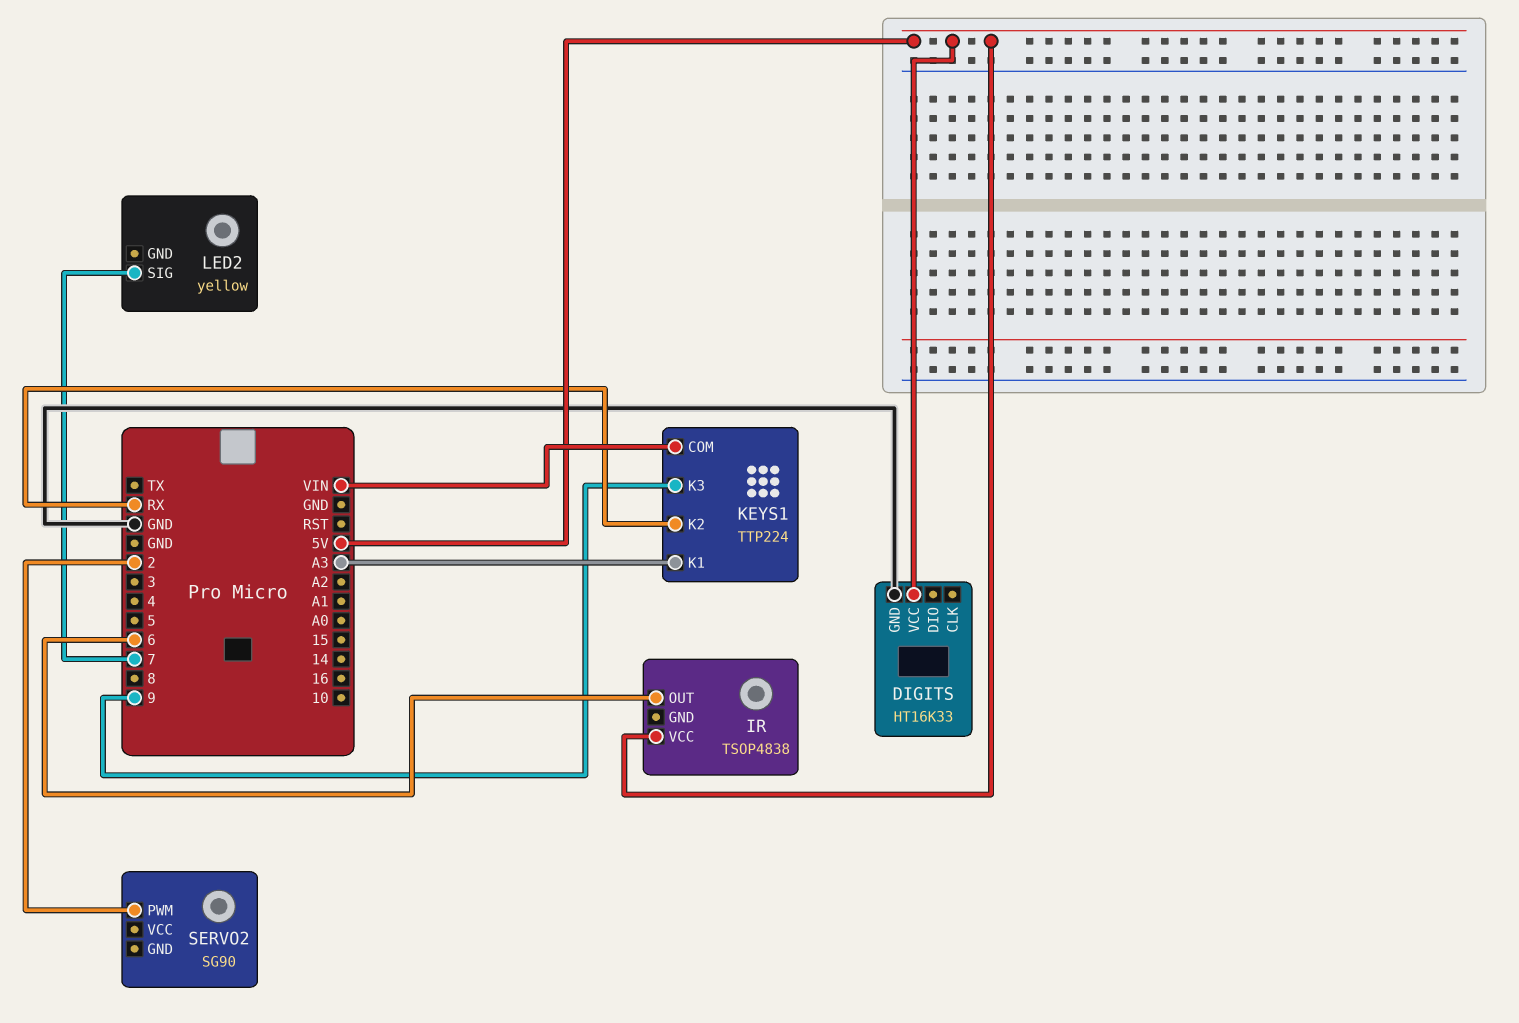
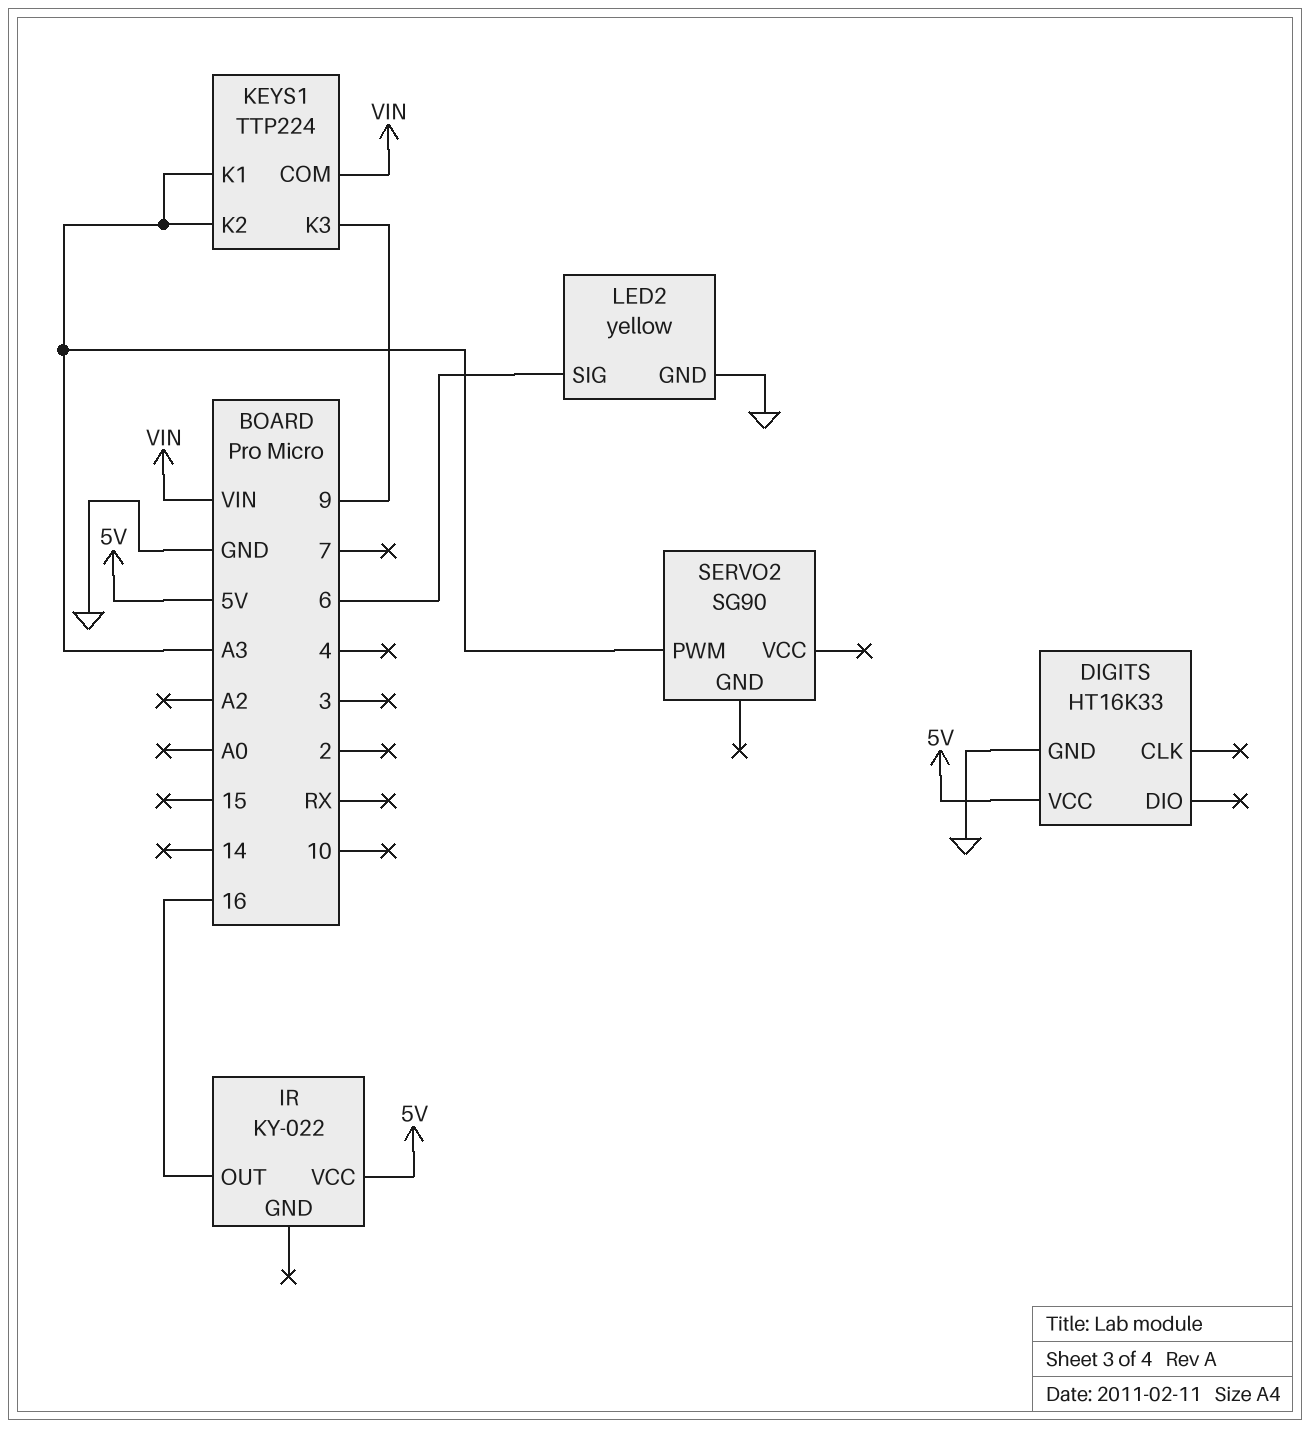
IR: TSOP4838 -> KY-022
IR pin OUT: 6 -> 16
KEYS1 pin K2: RX -> A3
LED2 pin GND: none -> GND
LED2 pin SIG: 7 -> 6
SERVO2 pin PWM: 2 -> A3

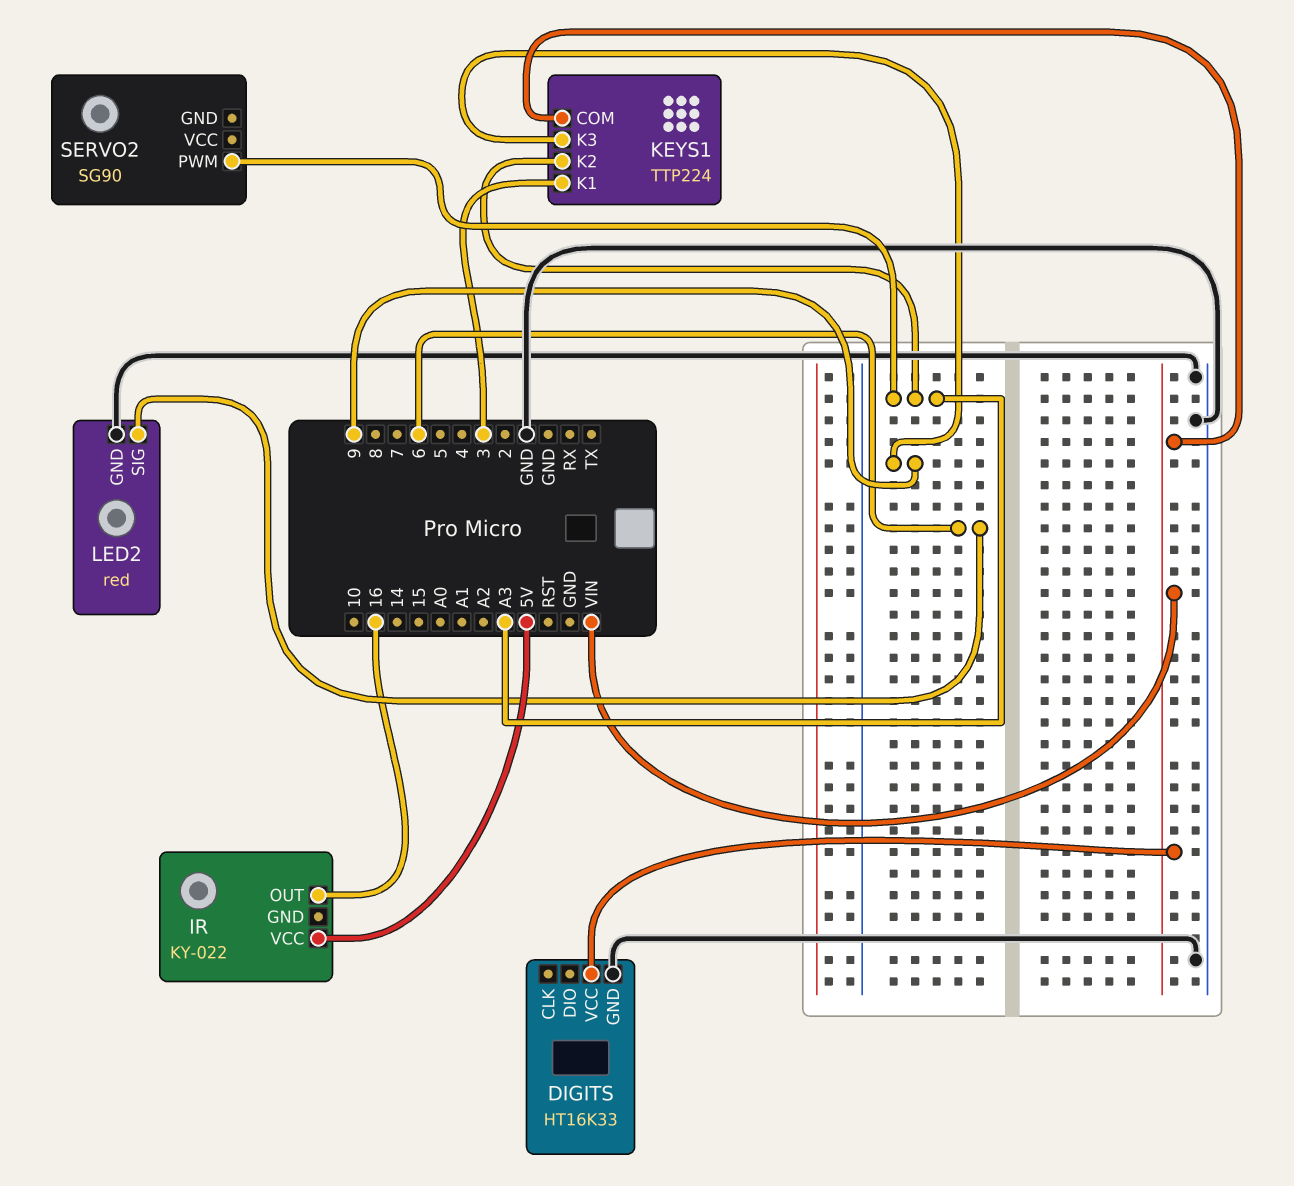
DIGITS pin VCC: 5V -> VIN
KEYS1 pin K1: A3 -> 3
LED2: yellow -> red

